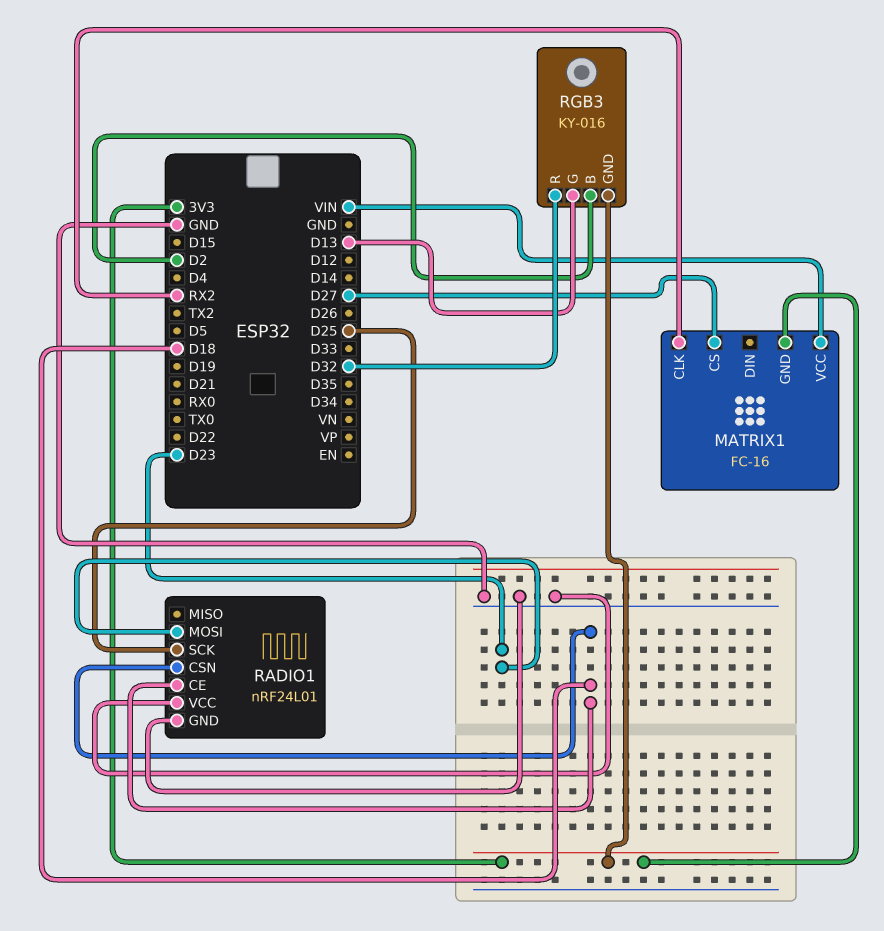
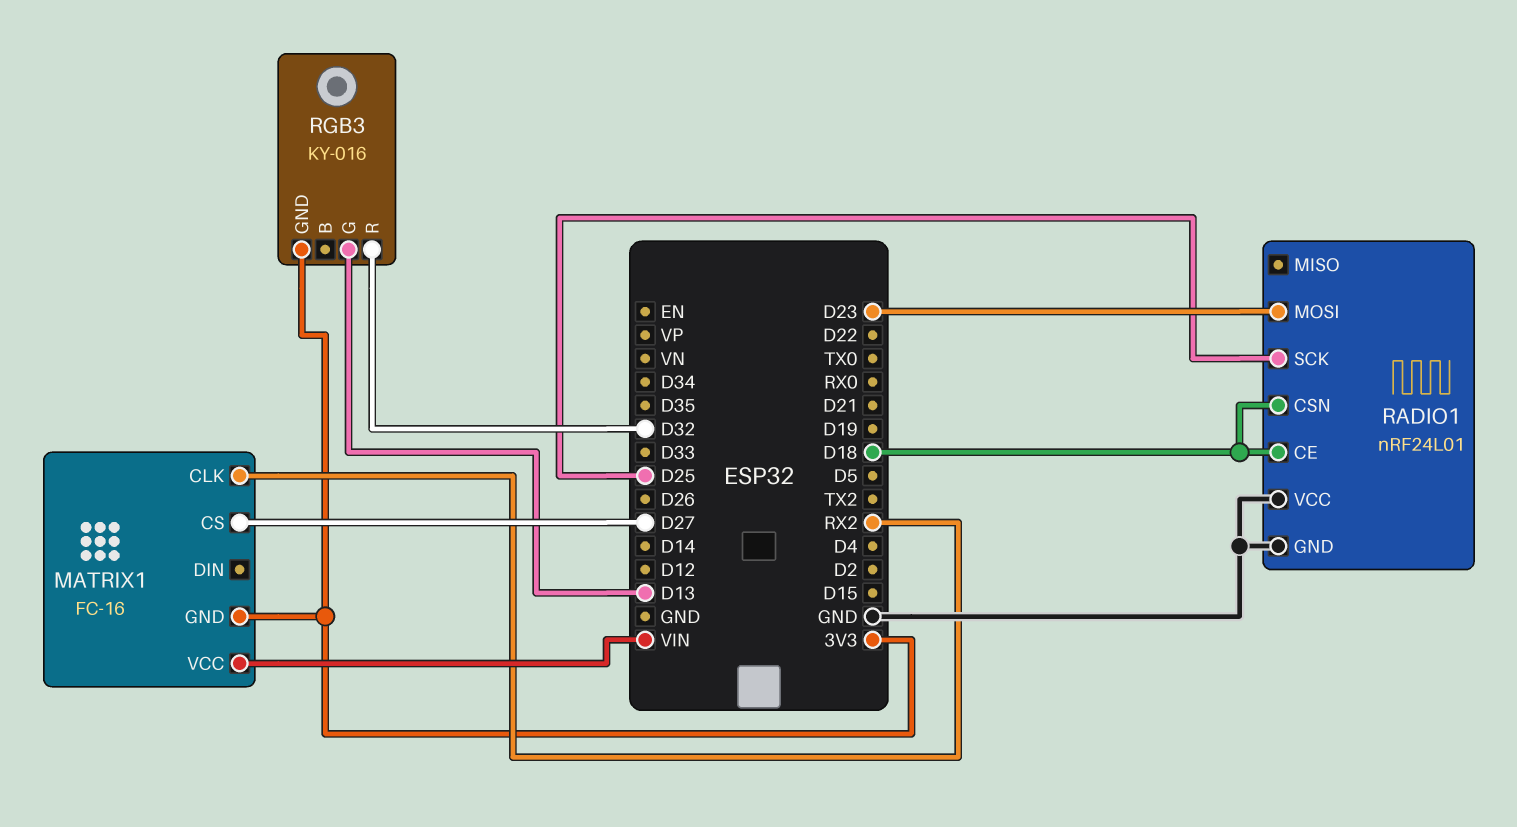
RGB3 pin B: D2 -> none

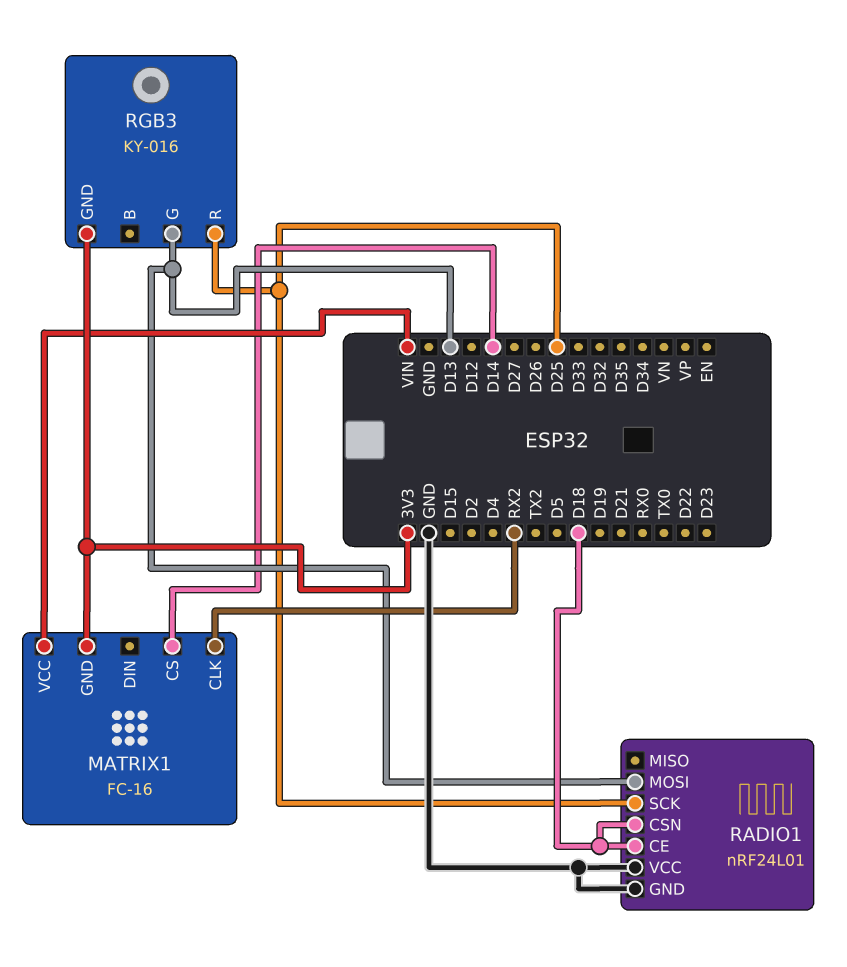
MATRIX1 pin CS: D27 -> D14
RADIO1 pin MOSI: D23 -> D13
RGB3 pin R: D32 -> D25

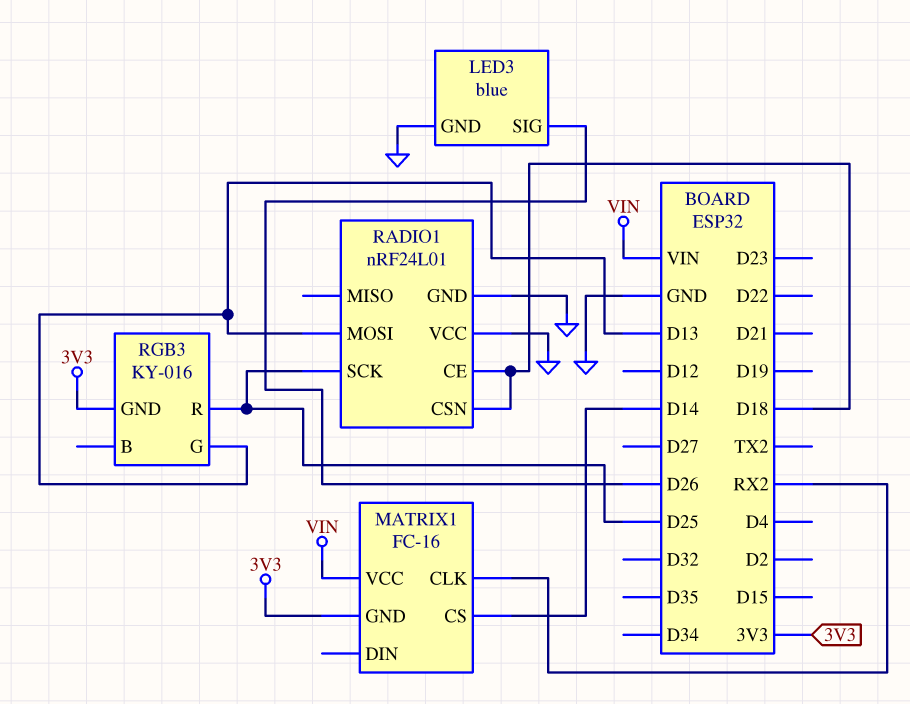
LED3: none -> blue
LED3 pin GND: none -> GND
LED3 pin SIG: none -> D26

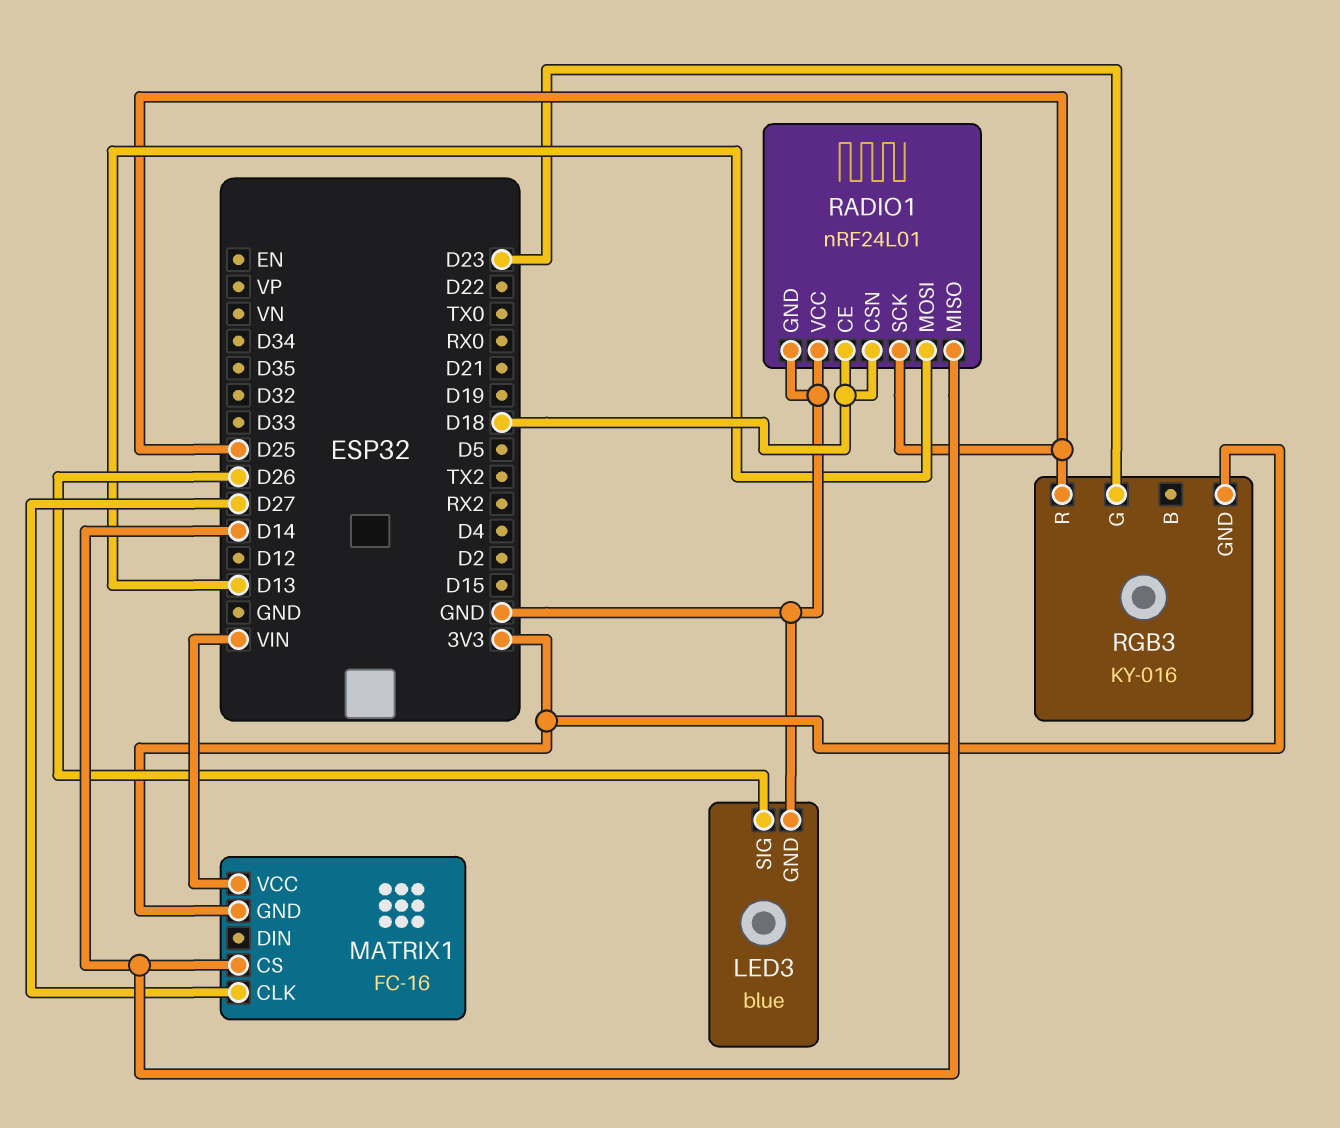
MATRIX1 pin CLK: RX2 -> D27
RADIO1 pin MISO: none -> D14
RGB3 pin G: D13 -> D23

